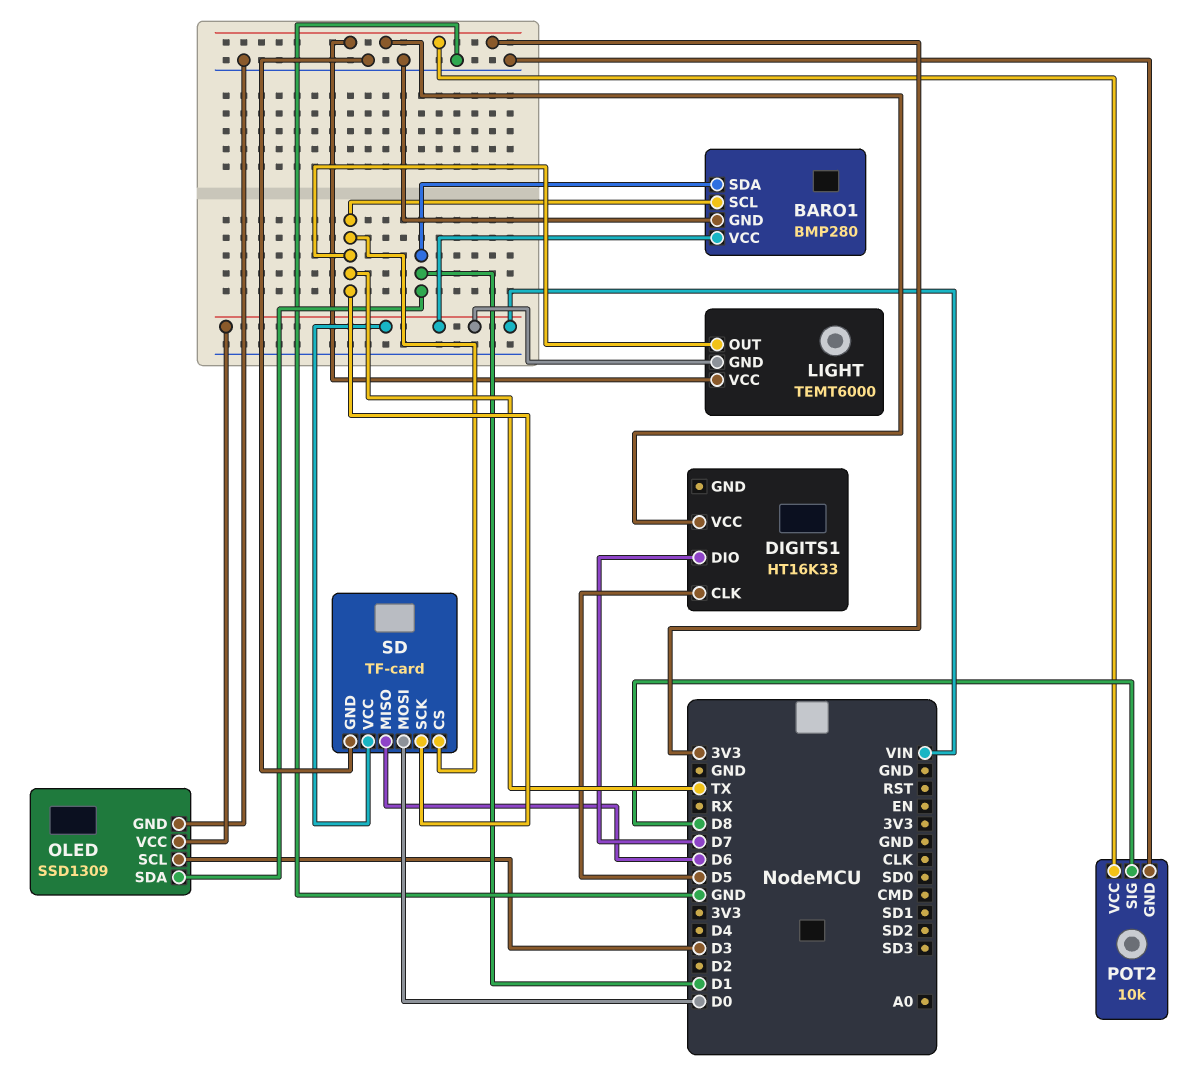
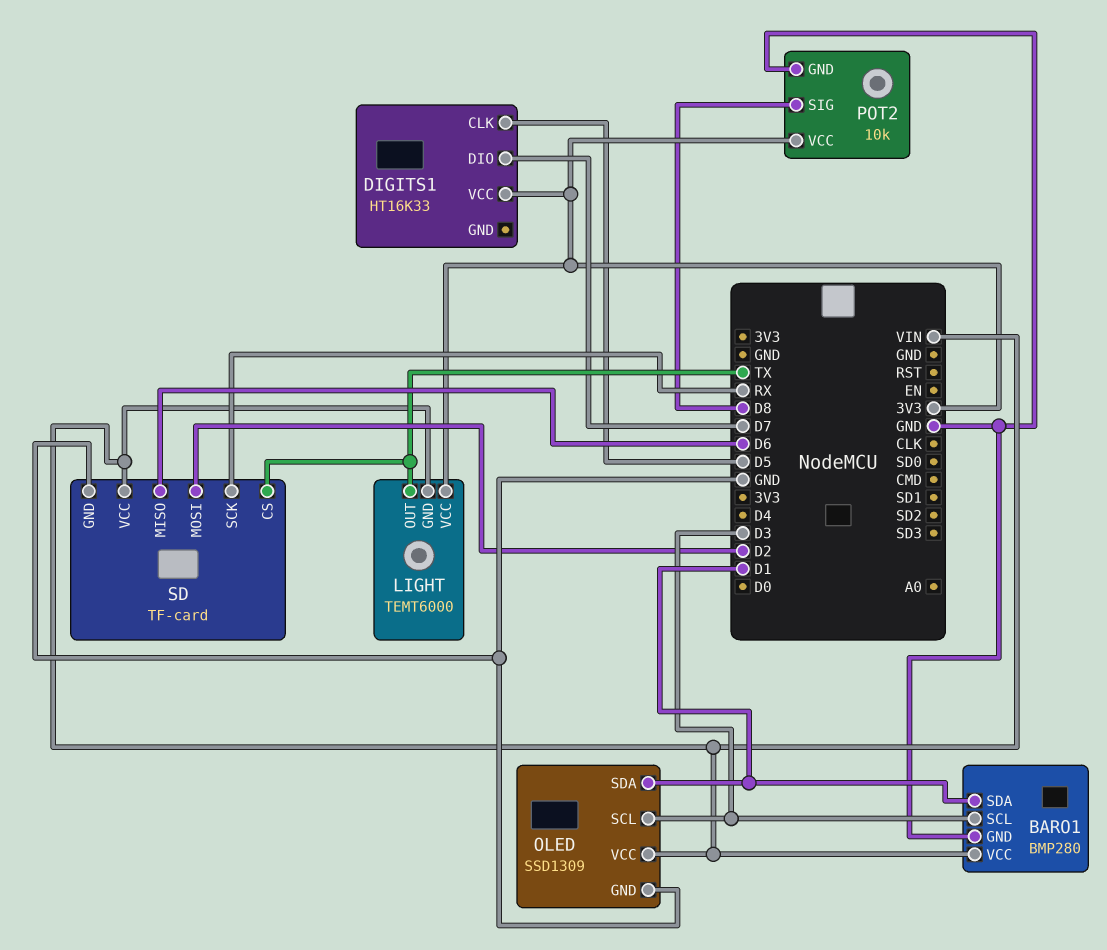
BARO1 pin SCL: TX -> D3
SD pin MOSI: D0 -> D2
SD pin SCK: TX -> RX

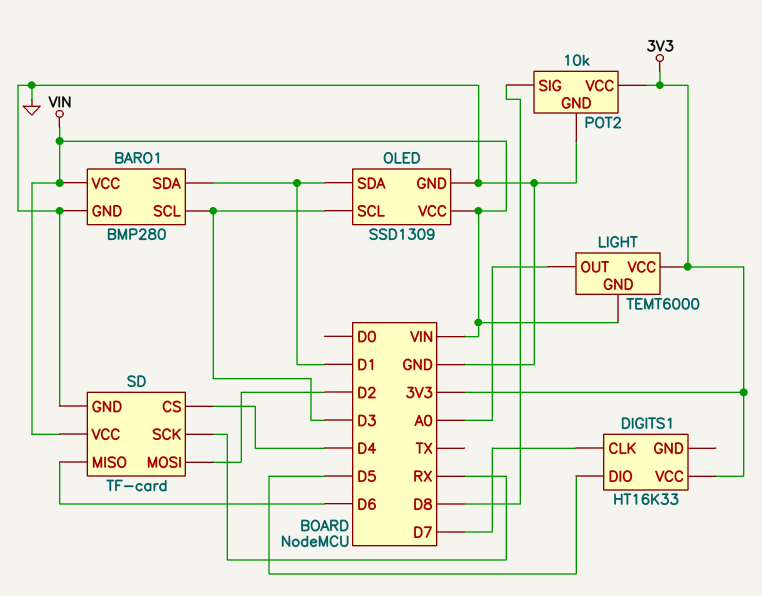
DIGITS1 pin CLK: D5 -> D7
DIGITS1 pin DIO: D7 -> D5
LIGHT pin OUT: TX -> A0
SD pin CS: TX -> D4

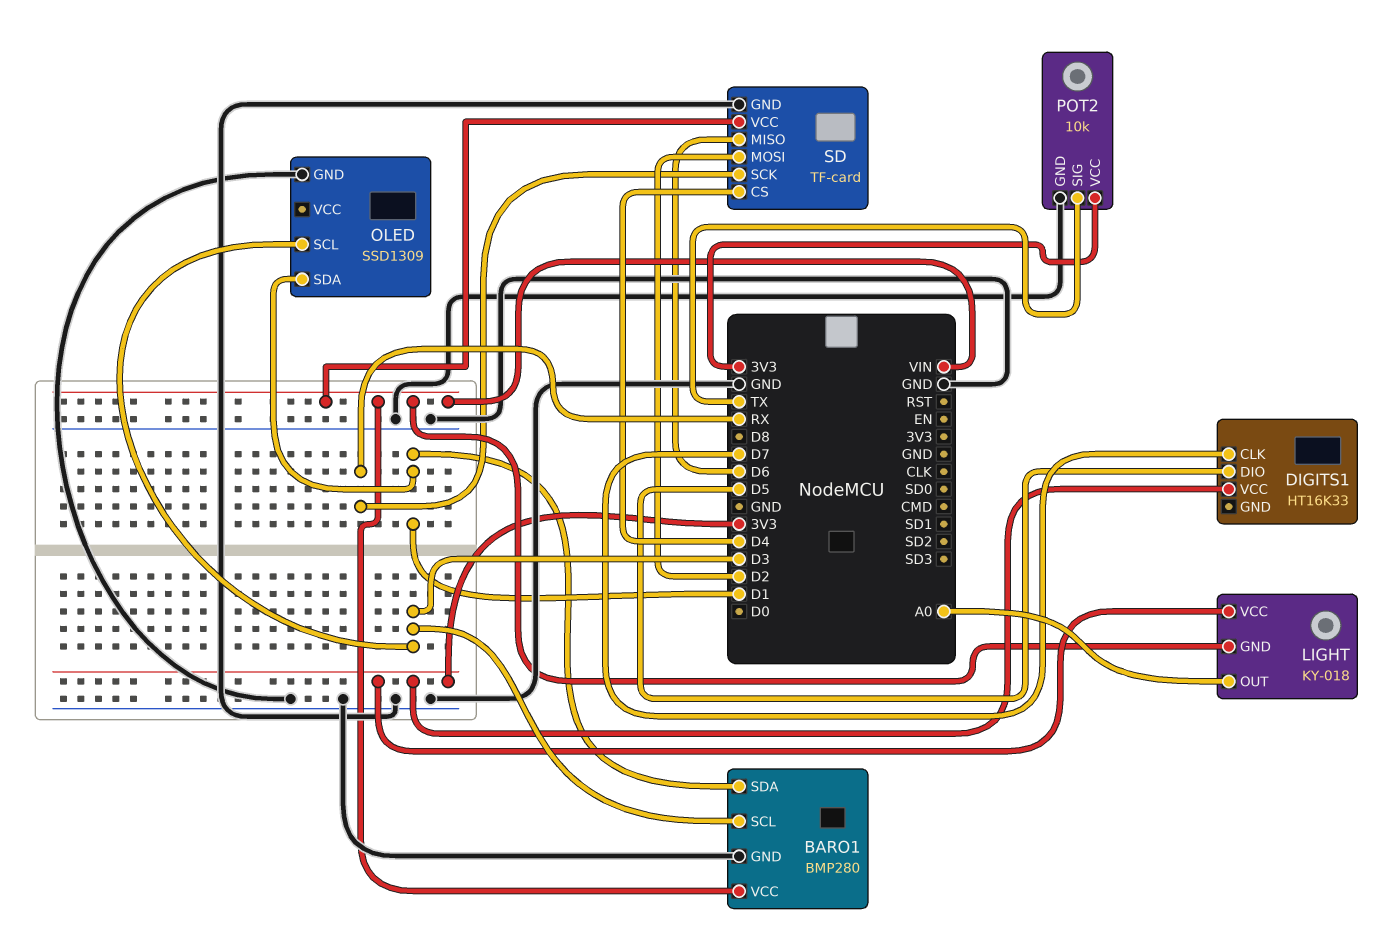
LIGHT: TEMT6000 -> KY-018
OLED pin VCC: VIN -> none
POT2 pin SIG: D8 -> TX

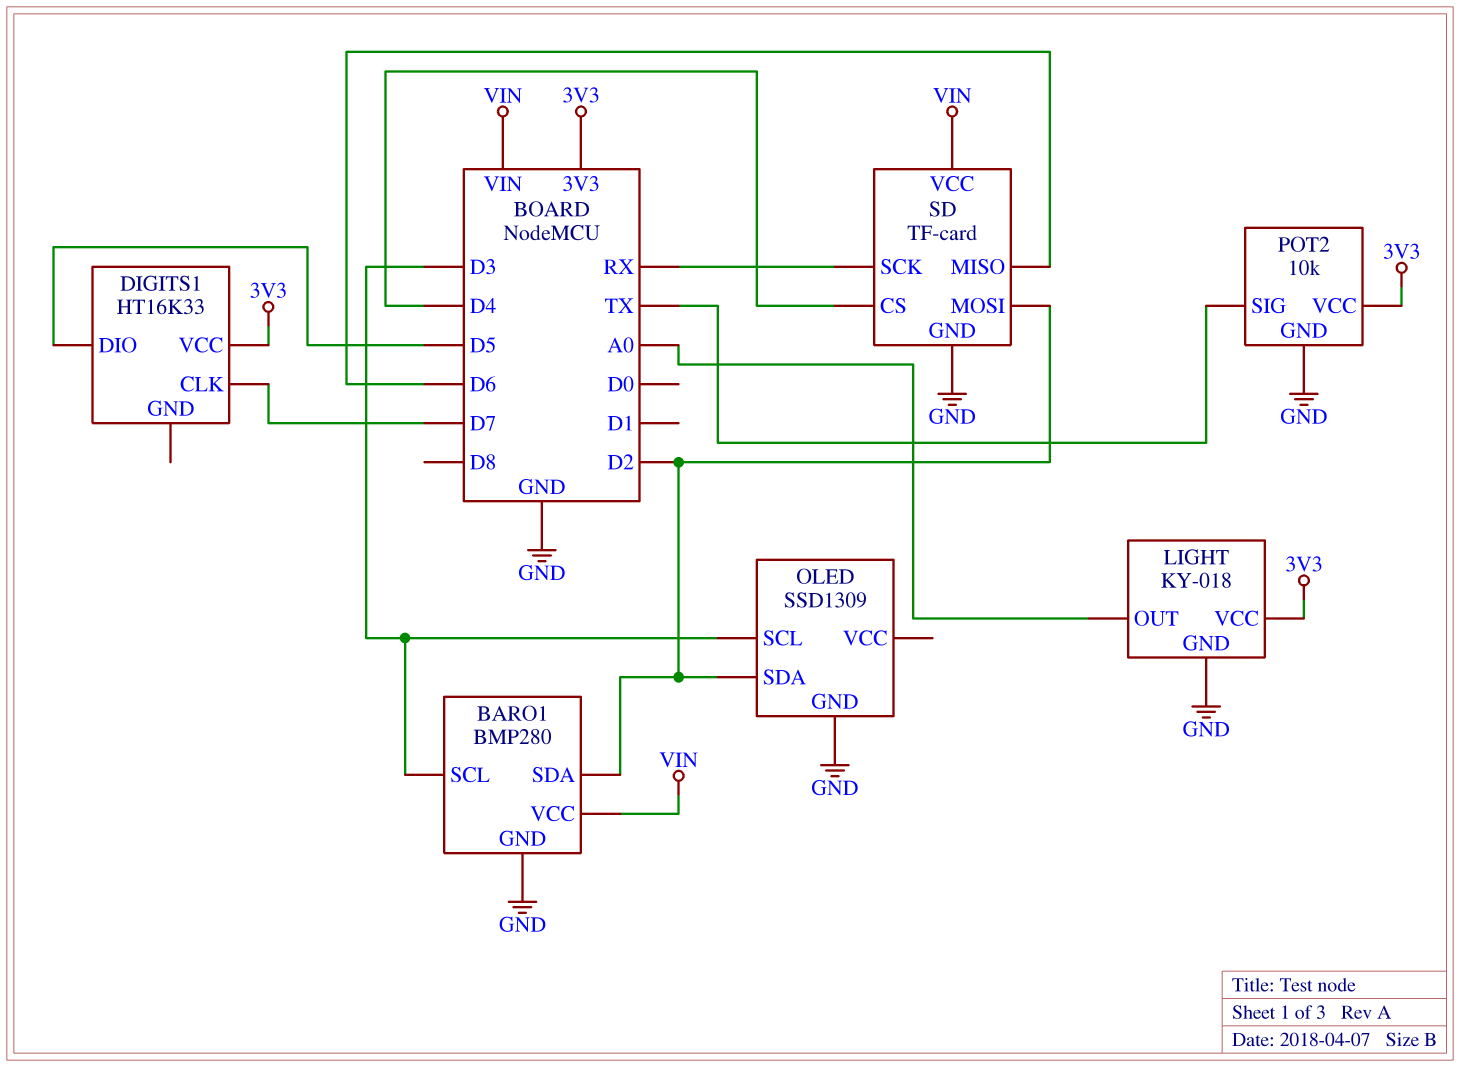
BARO1 pin SDA: D1 -> D2
LIGHT pin GND: VIN -> GND
OLED pin SDA: D1 -> D2

